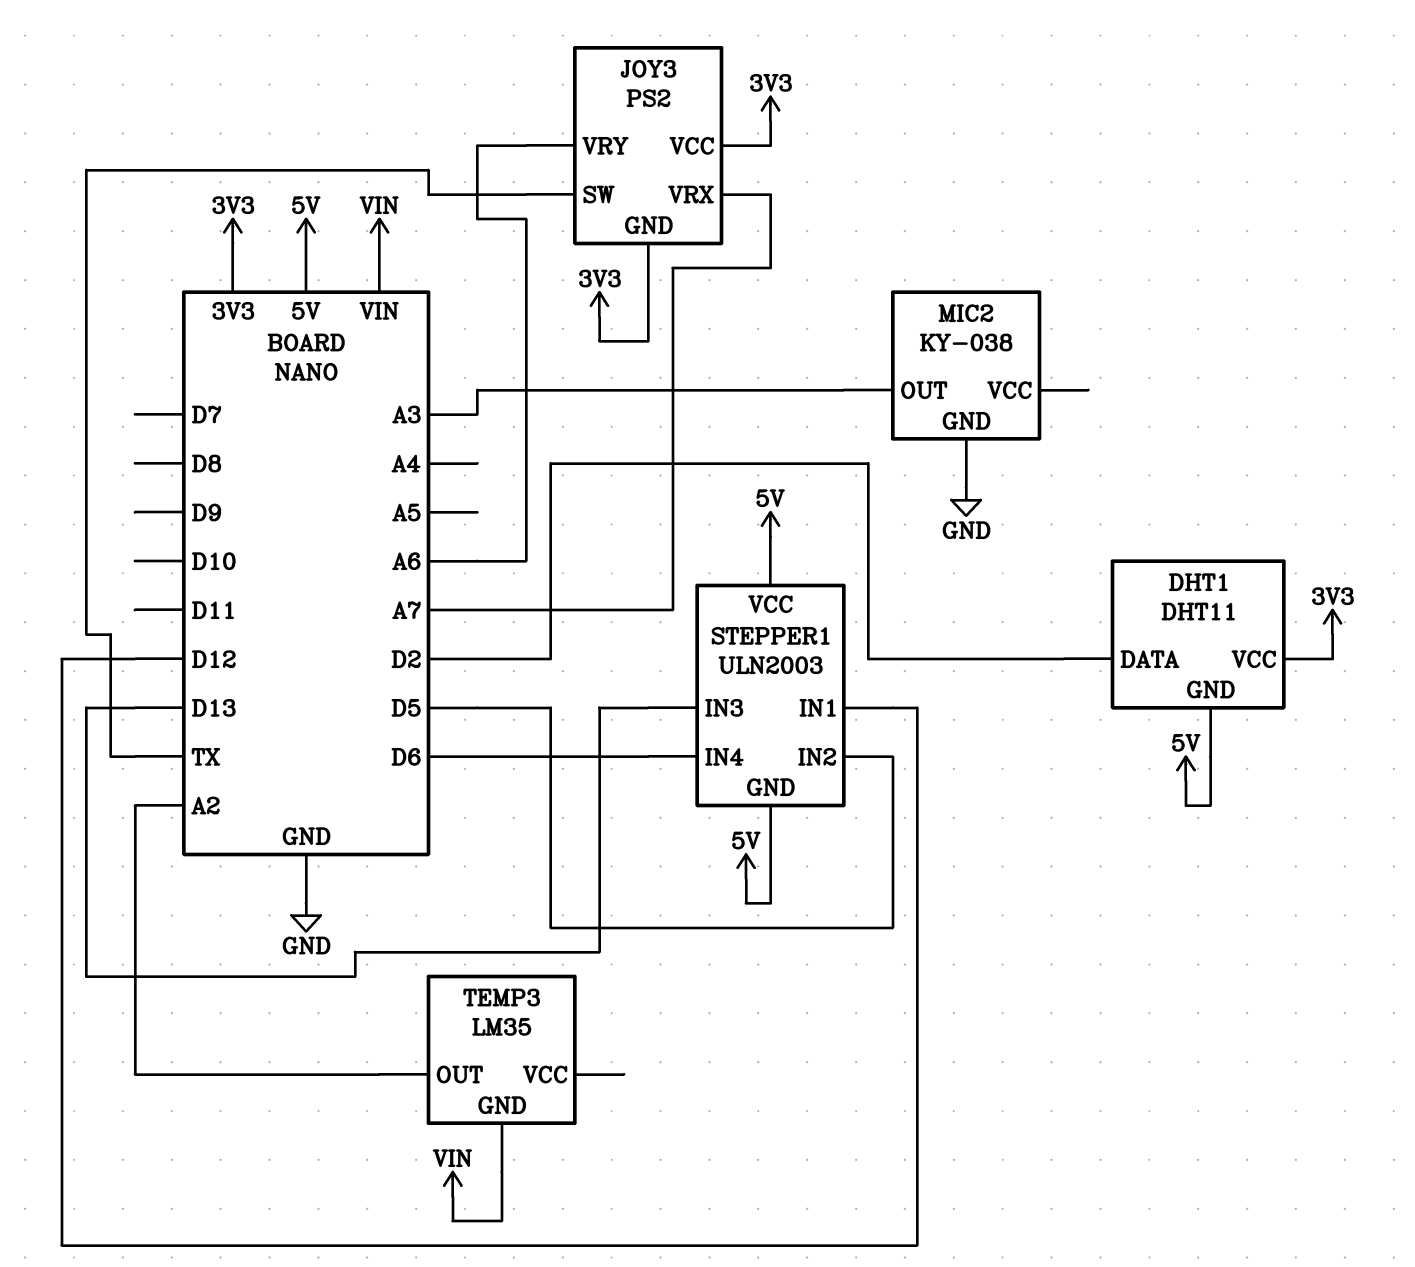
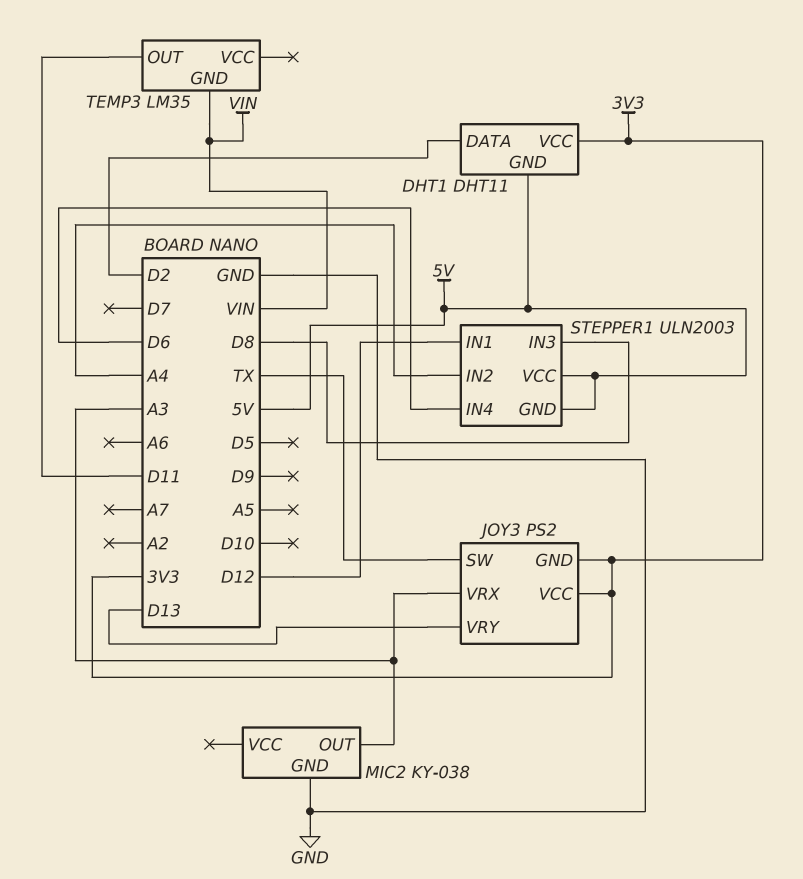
JOY3 pin VRX: A7 -> A3
JOY3 pin VRY: A6 -> D13
STEPPER1 pin IN2: D5 -> A4
STEPPER1 pin IN3: D13 -> D8
TEMP3 pin OUT: A2 -> D11

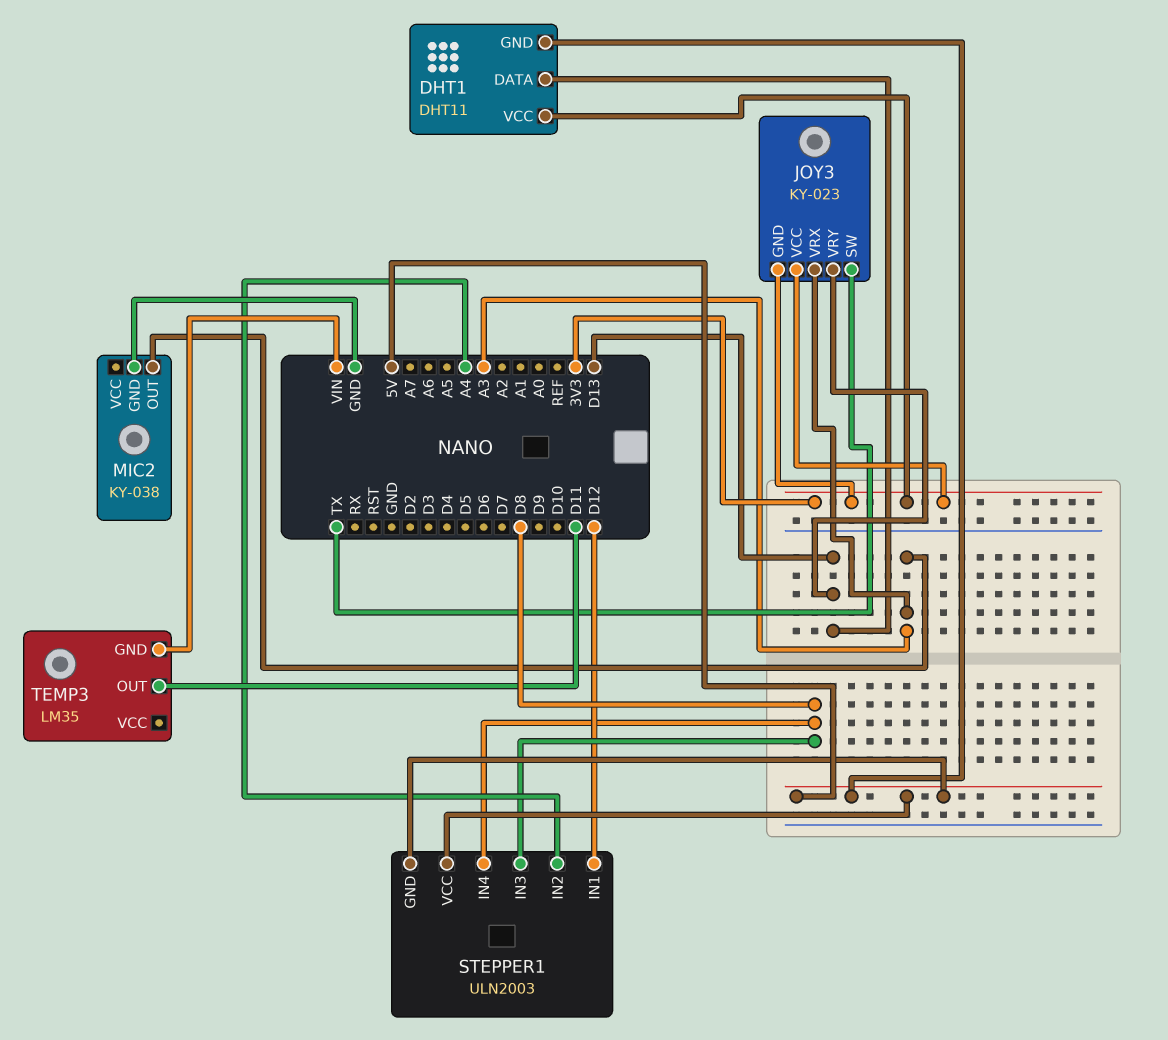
DHT1 pin DATA: D2 -> D13
JOY3: PS2 -> KY-023
STEPPER1 pin IN4: D6 -> D8

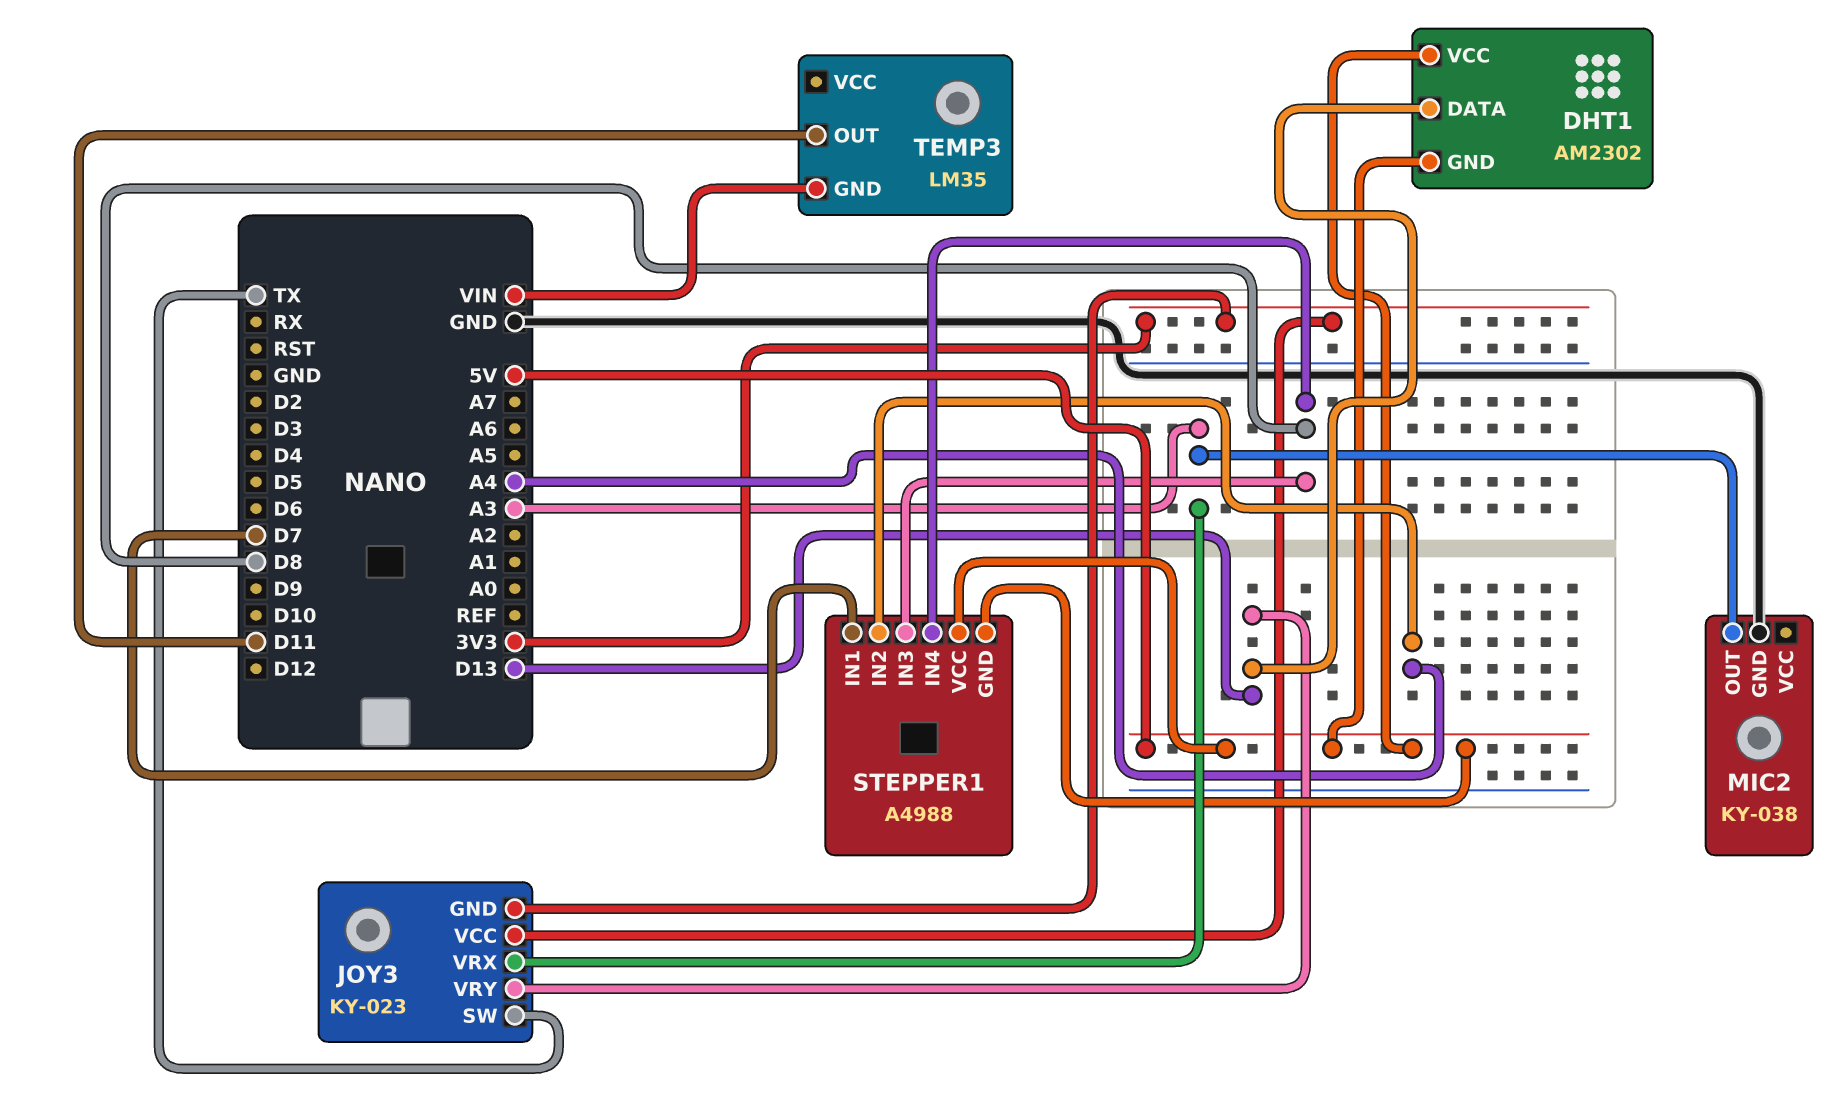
DHT1: DHT11 -> AM2302
DHT1 pin VCC: 3V3 -> 5V
STEPPER1: ULN2003 -> A4988
STEPPER1 pin IN1: D12 -> D7

